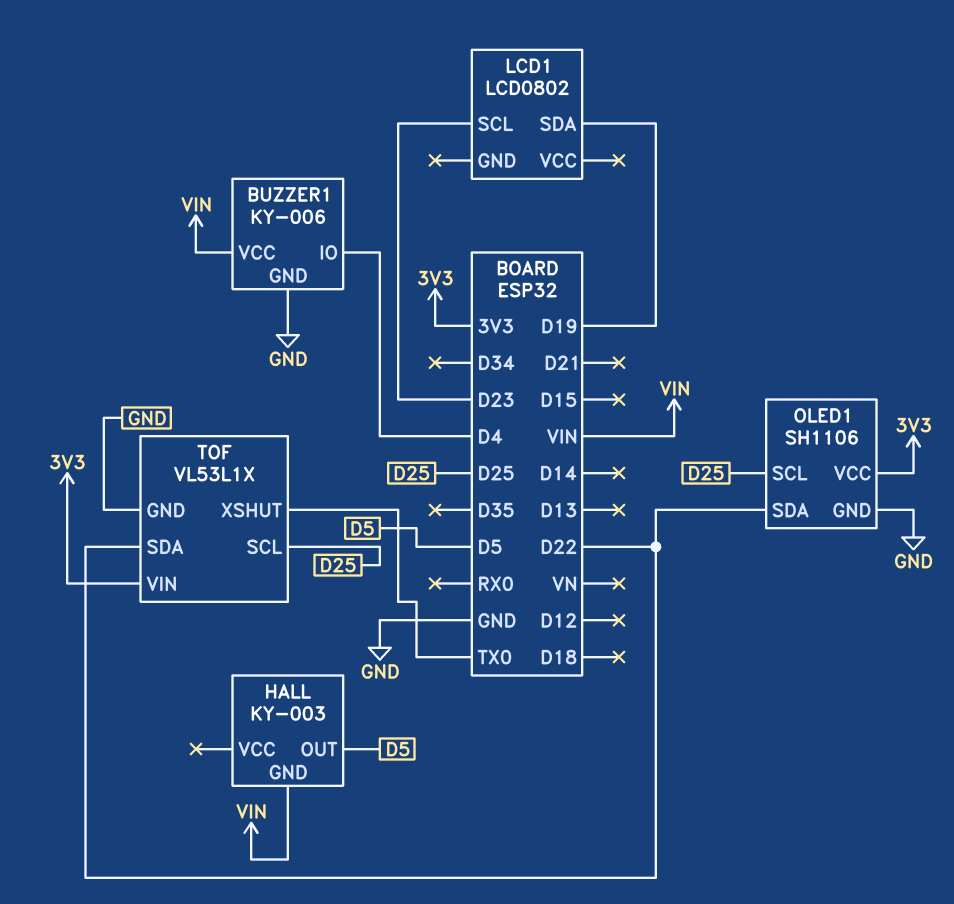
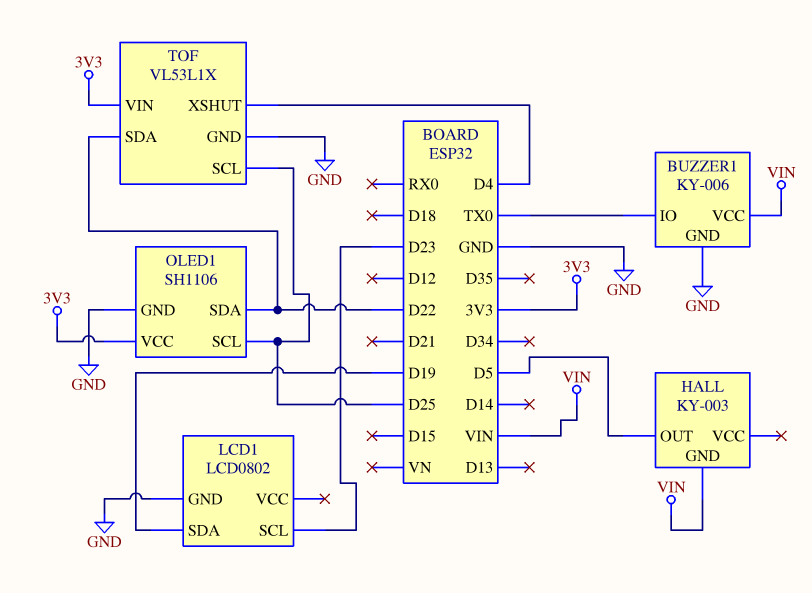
BUZZER1 pin IO: D4 -> TX0
LCD1 pin GND: none -> GND
TOF pin XSHUT: TX0 -> D4

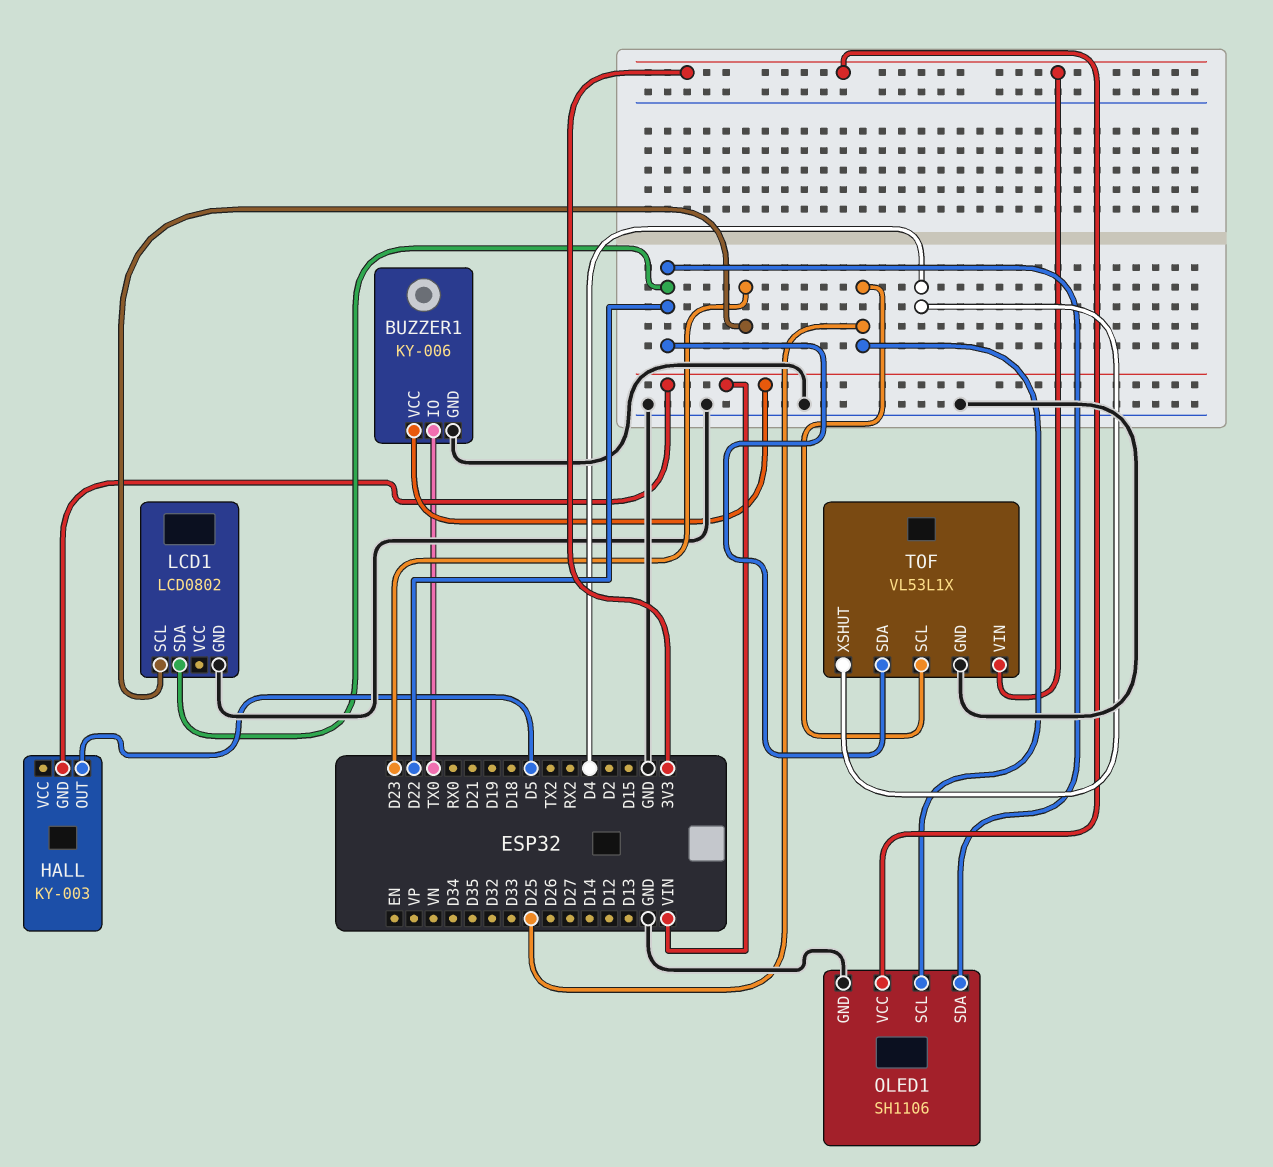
LCD1 pin SDA: D19 -> D22

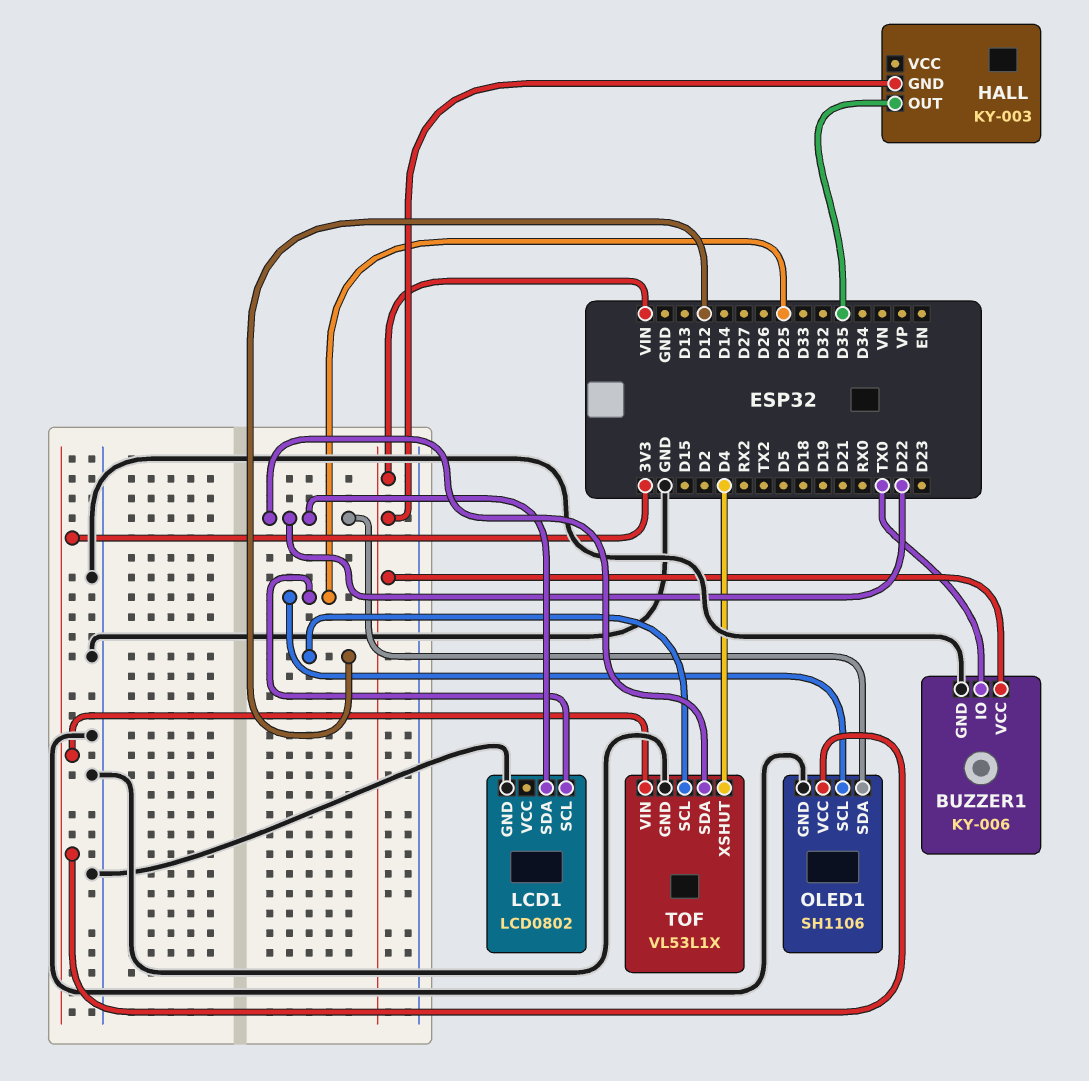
HALL pin OUT: D5 -> D35
LCD1 pin SCL: D23 -> D25
TOF pin SCL: D25 -> D12

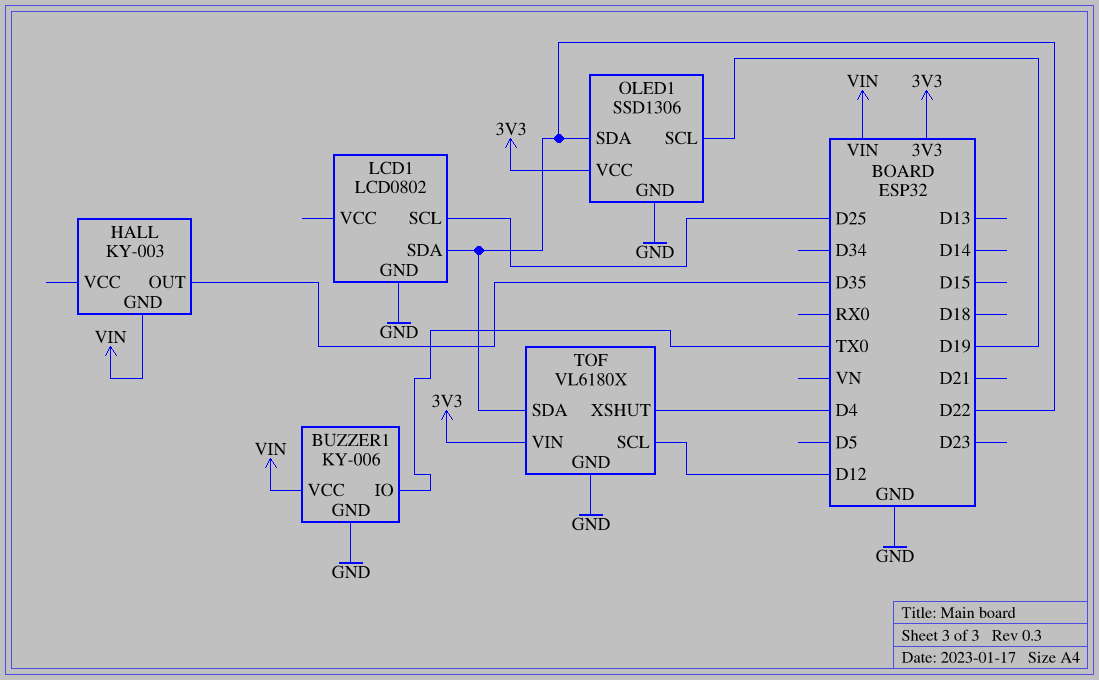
OLED1: SH1106 -> SSD1306
OLED1 pin SCL: D25 -> D19
TOF: VL53L1X -> VL6180X

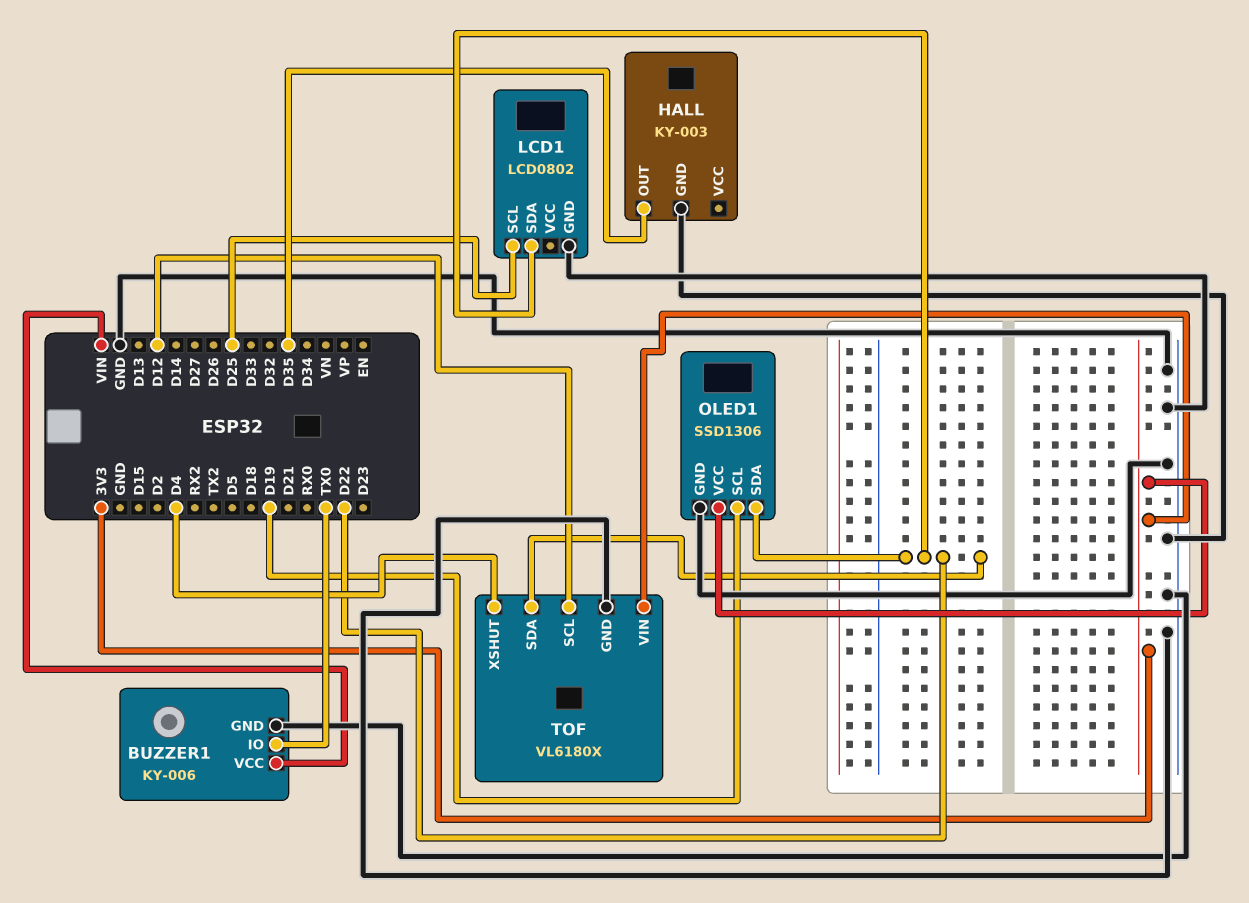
HALL pin GND: VIN -> GND

